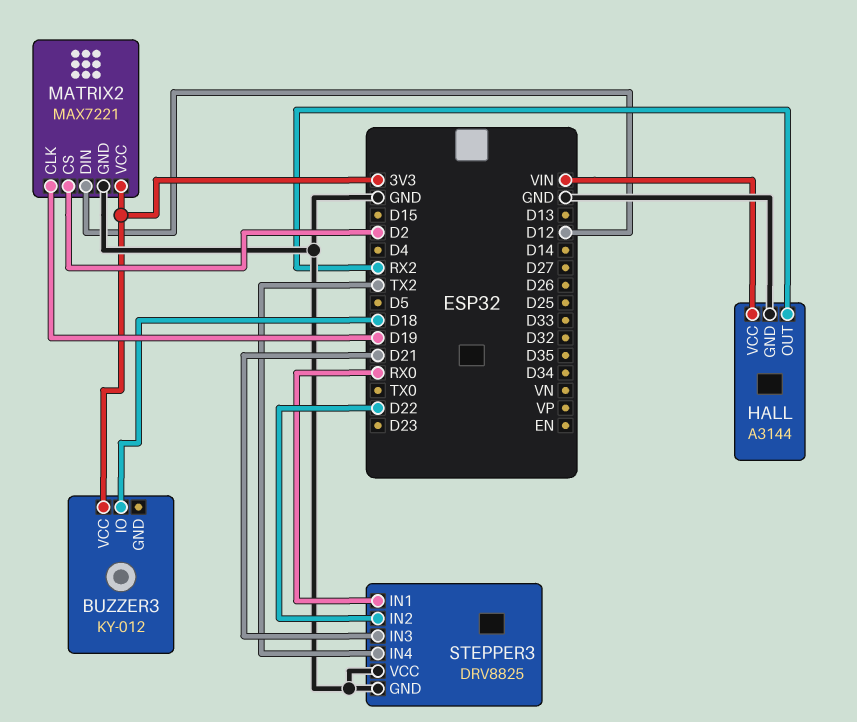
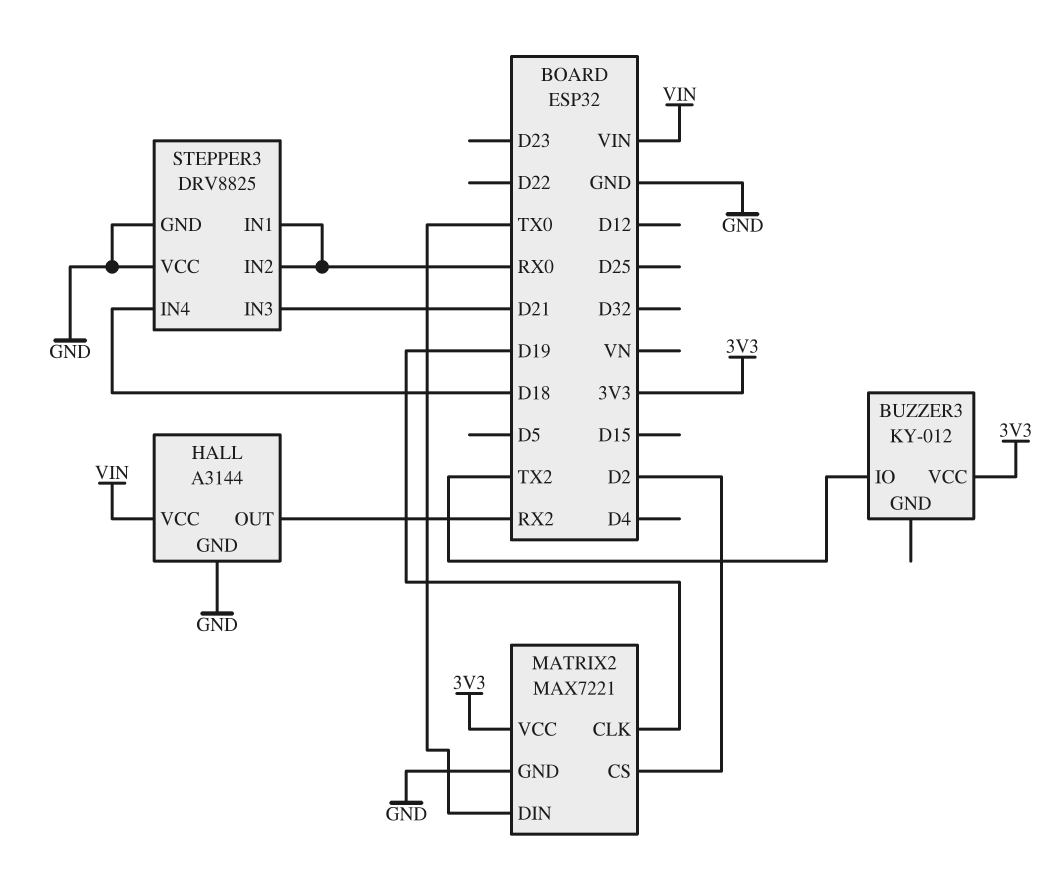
BUZZER3 pin IO: D18 -> TX2
MATRIX2 pin DIN: D12 -> TX0
STEPPER3 pin IN2: D22 -> RX0
STEPPER3 pin IN4: TX2 -> D18

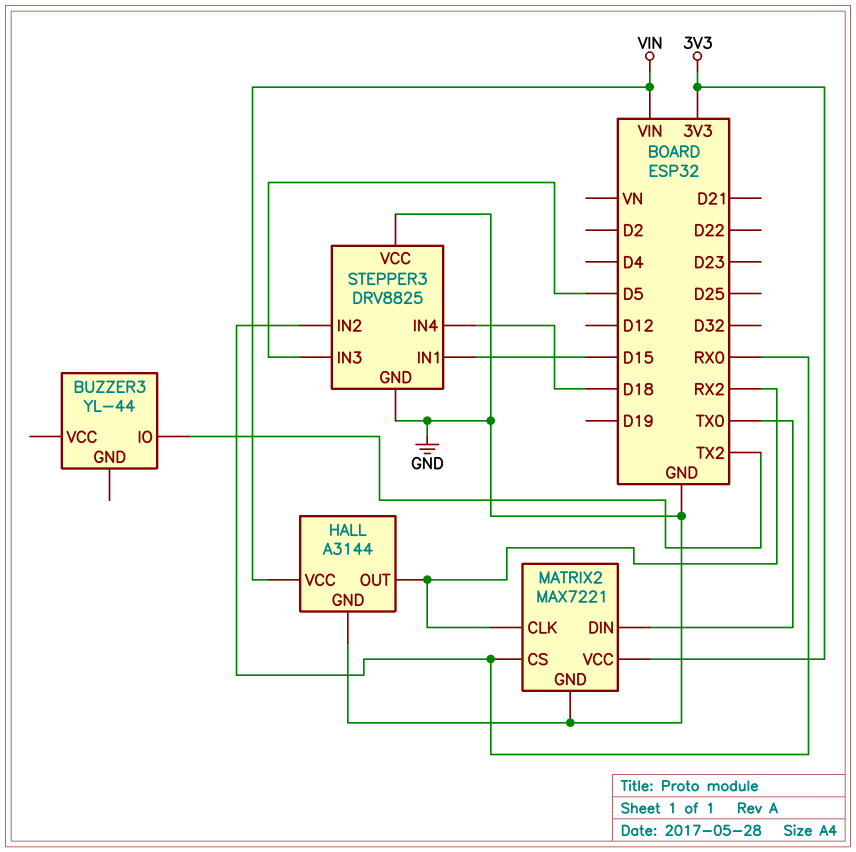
BUZZER3: KY-012 -> YL-44
BUZZER3 pin VCC: 3V3 -> none
MATRIX2 pin CLK: D19 -> RX2
MATRIX2 pin CS: D2 -> RX0
STEPPER3 pin IN1: RX0 -> D15
STEPPER3 pin IN3: D21 -> D5

